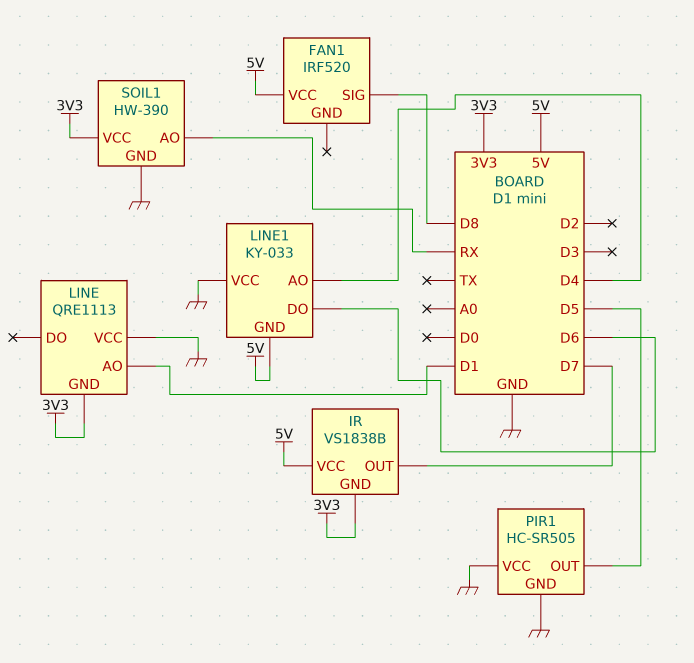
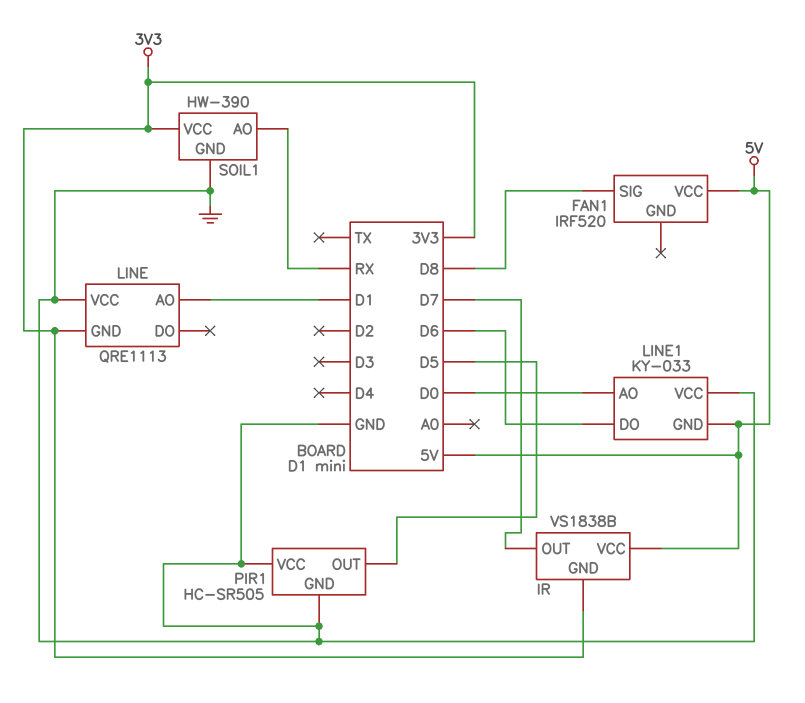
LINE1 pin AO: D4 -> D0

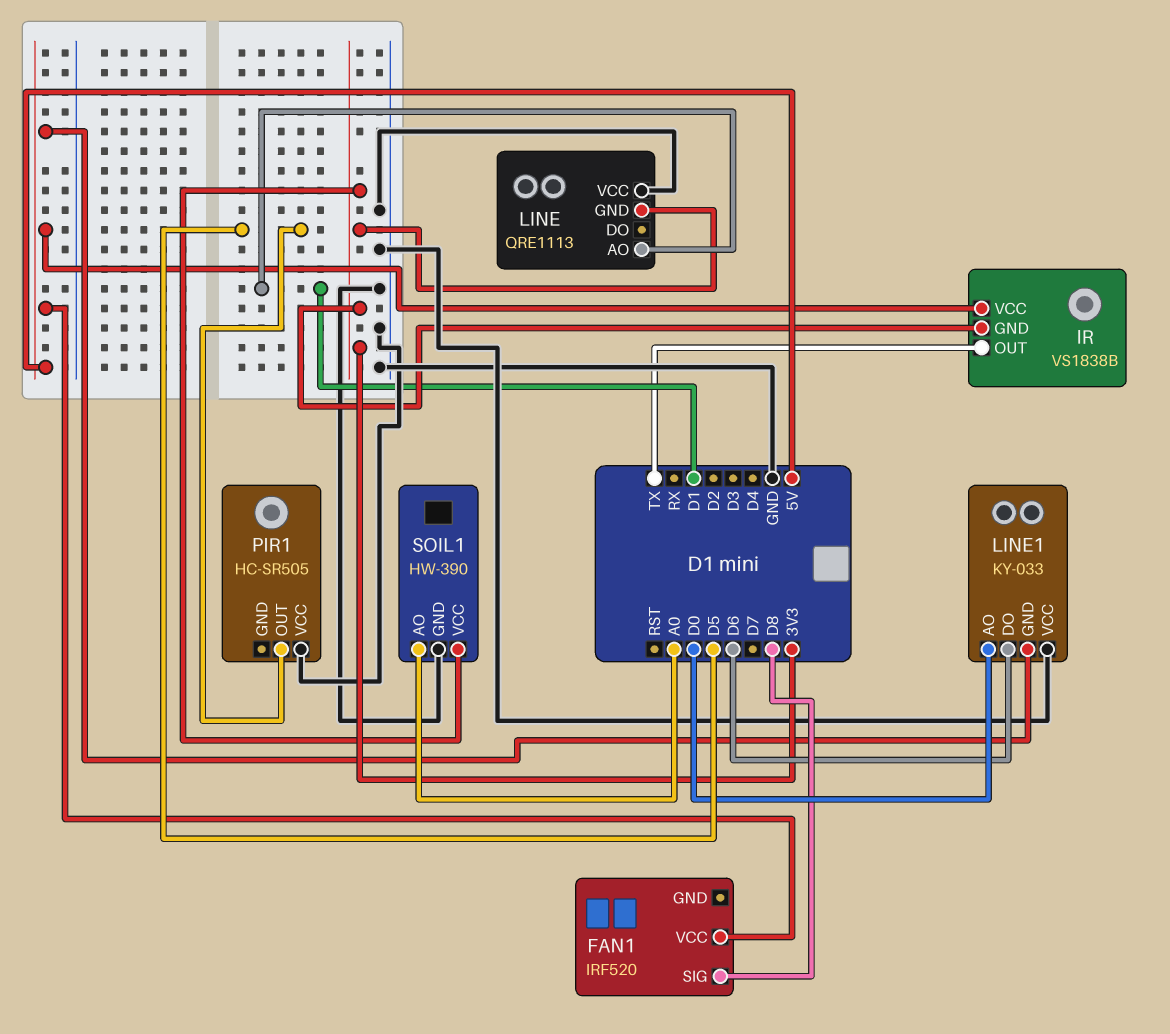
IR pin OUT: D7 -> TX
PIR1 pin GND: GND -> none
SOIL1 pin AO: RX -> A0

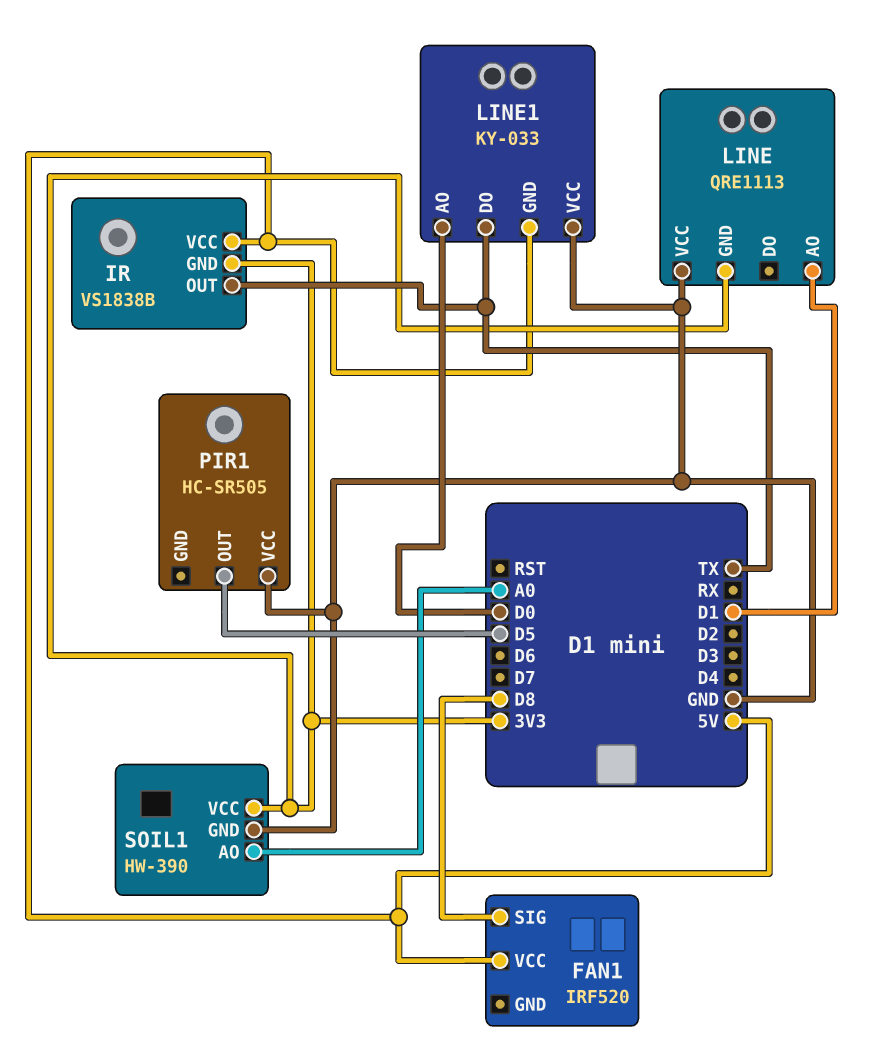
LINE1 pin DO: D6 -> TX

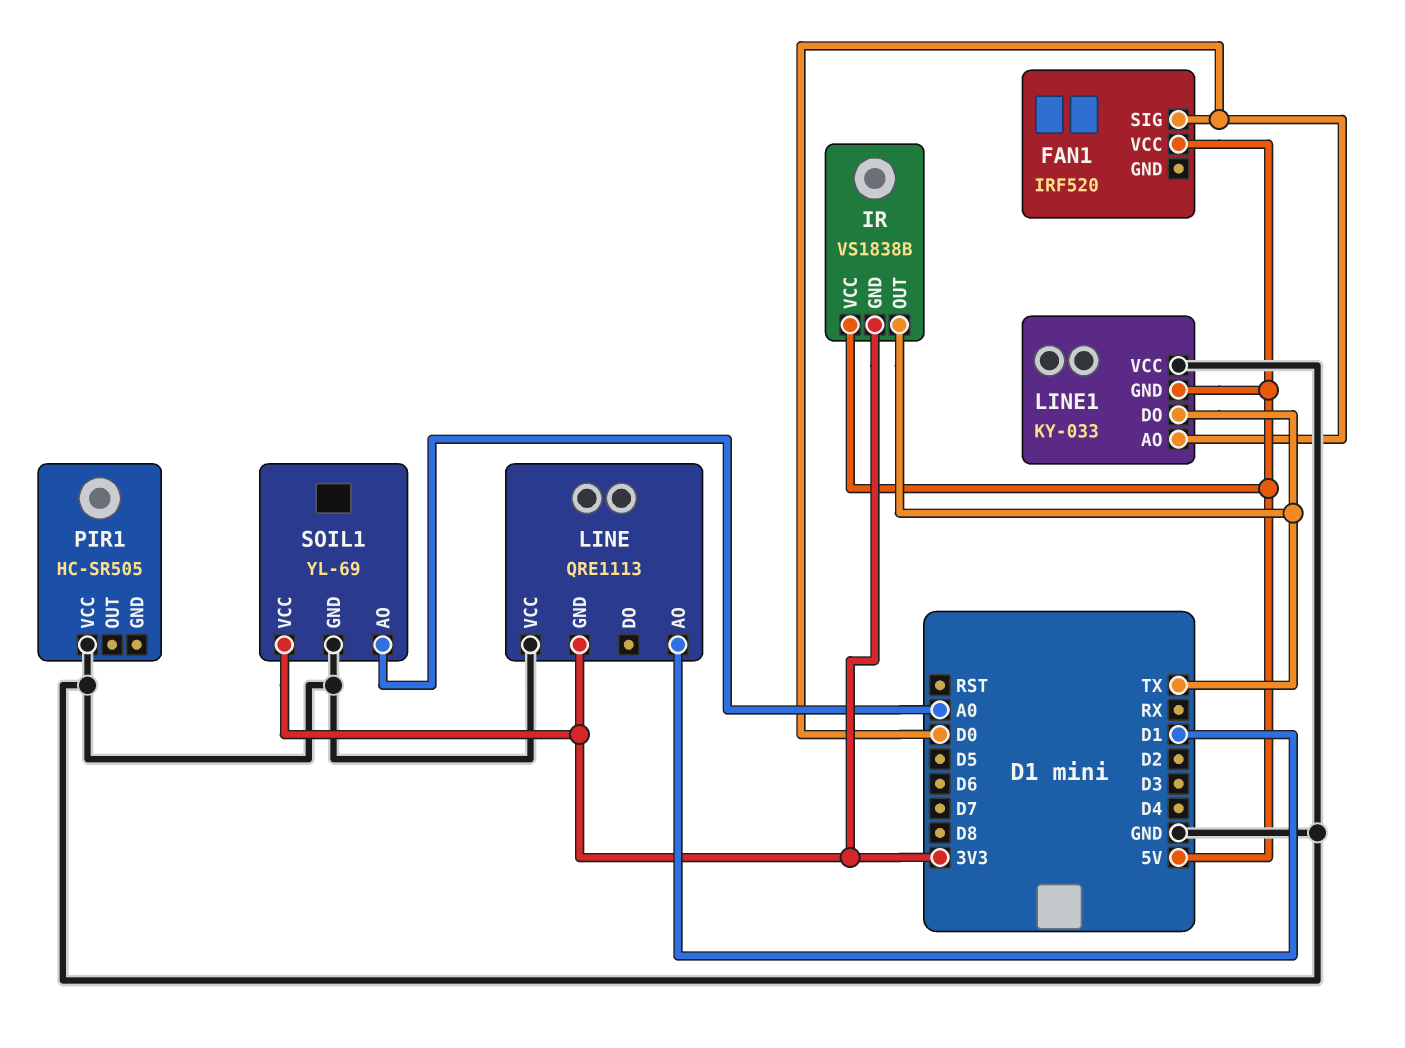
FAN1 pin SIG: D8 -> D0
PIR1 pin OUT: D5 -> none
SOIL1: HW-390 -> YL-69

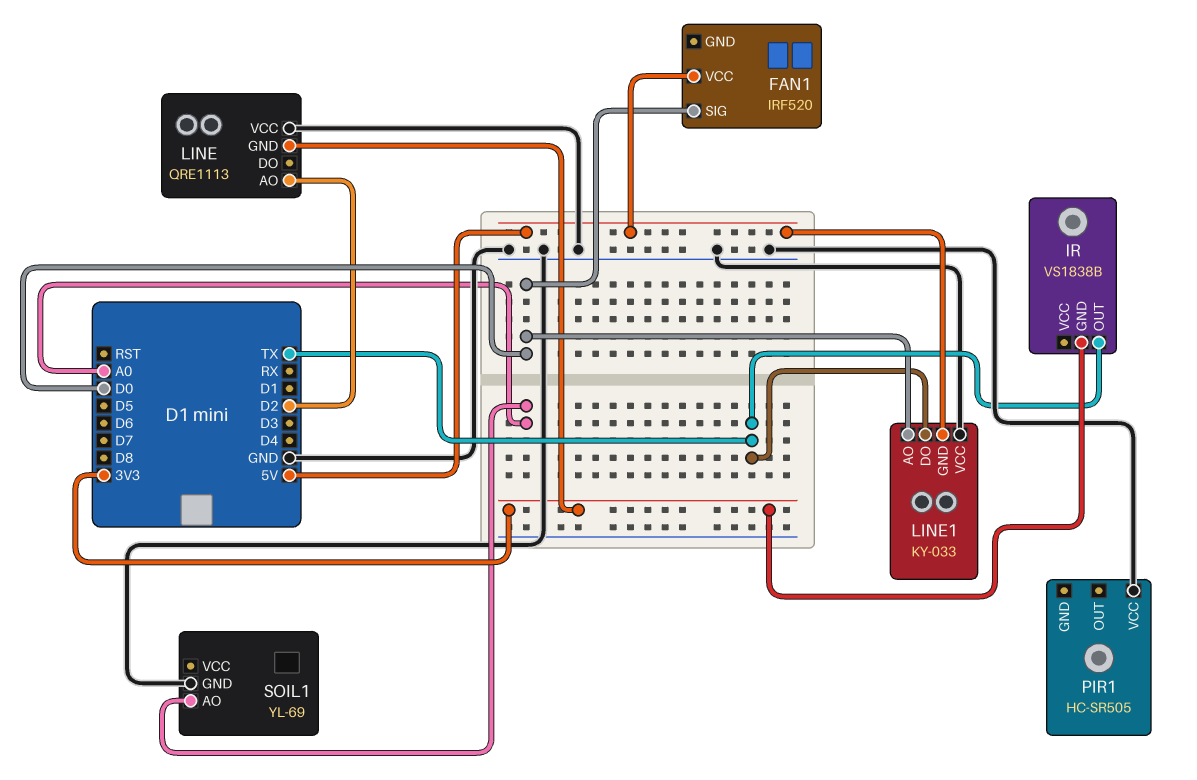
IR pin VCC: 5V -> none
LINE pin AO: D1 -> D2
SOIL1 pin VCC: 3V3 -> none

